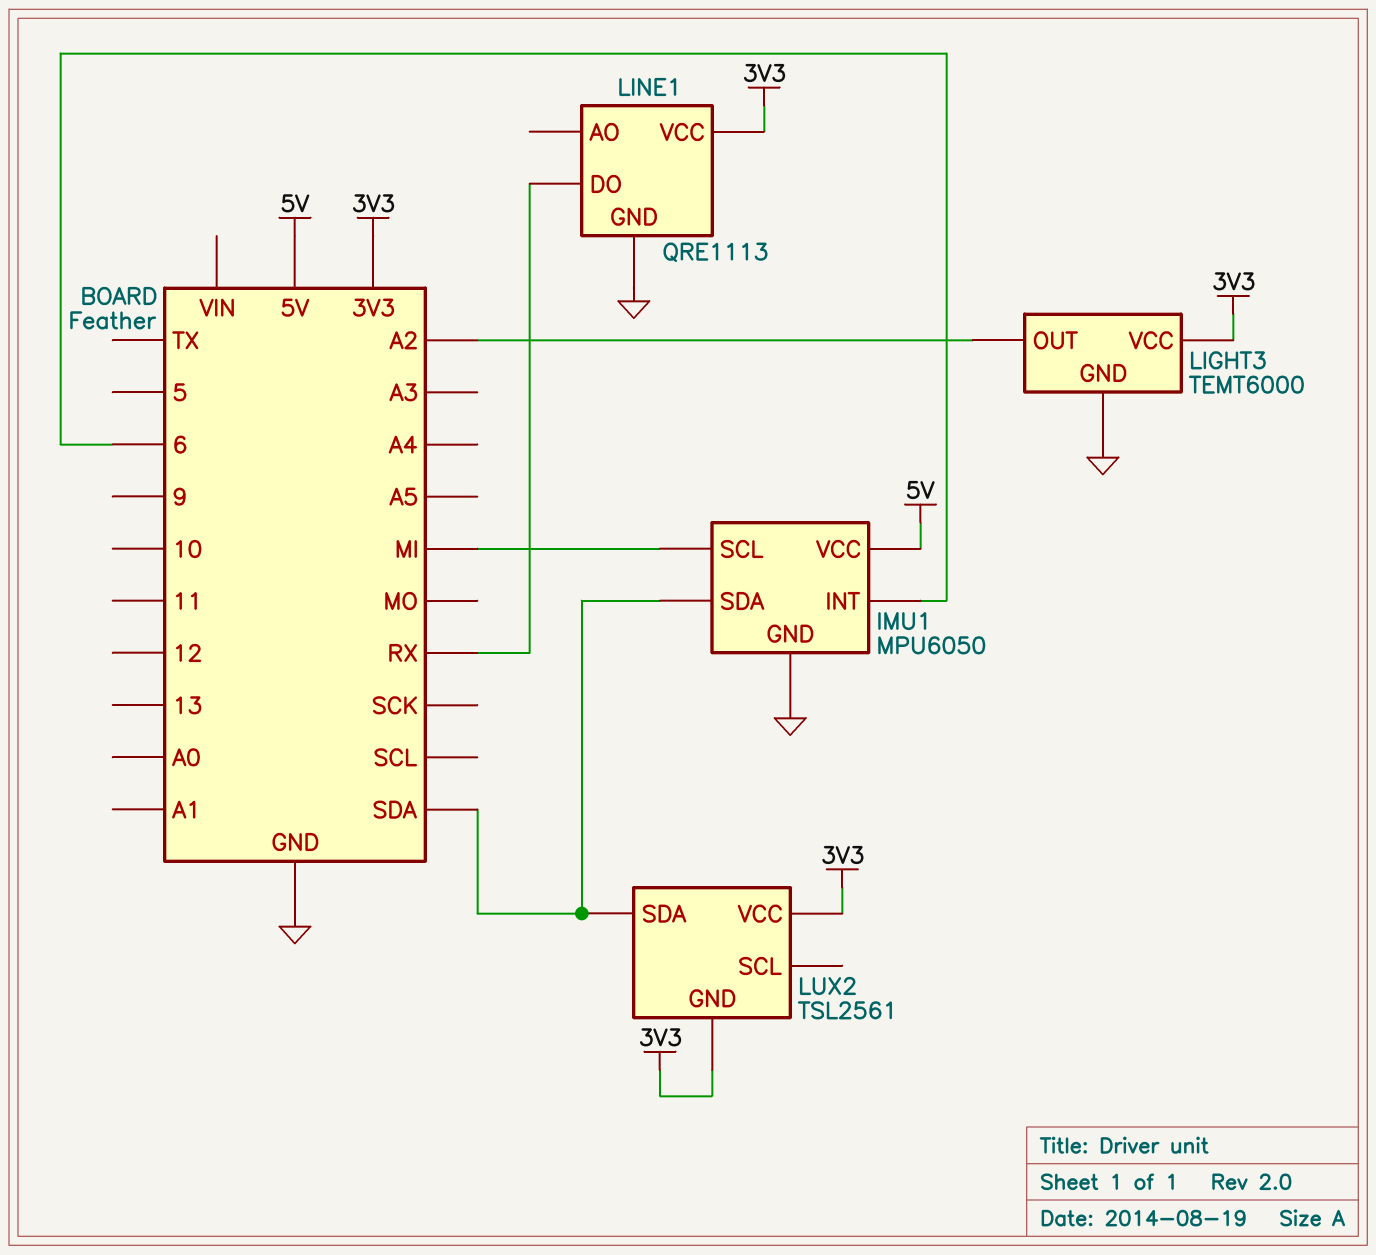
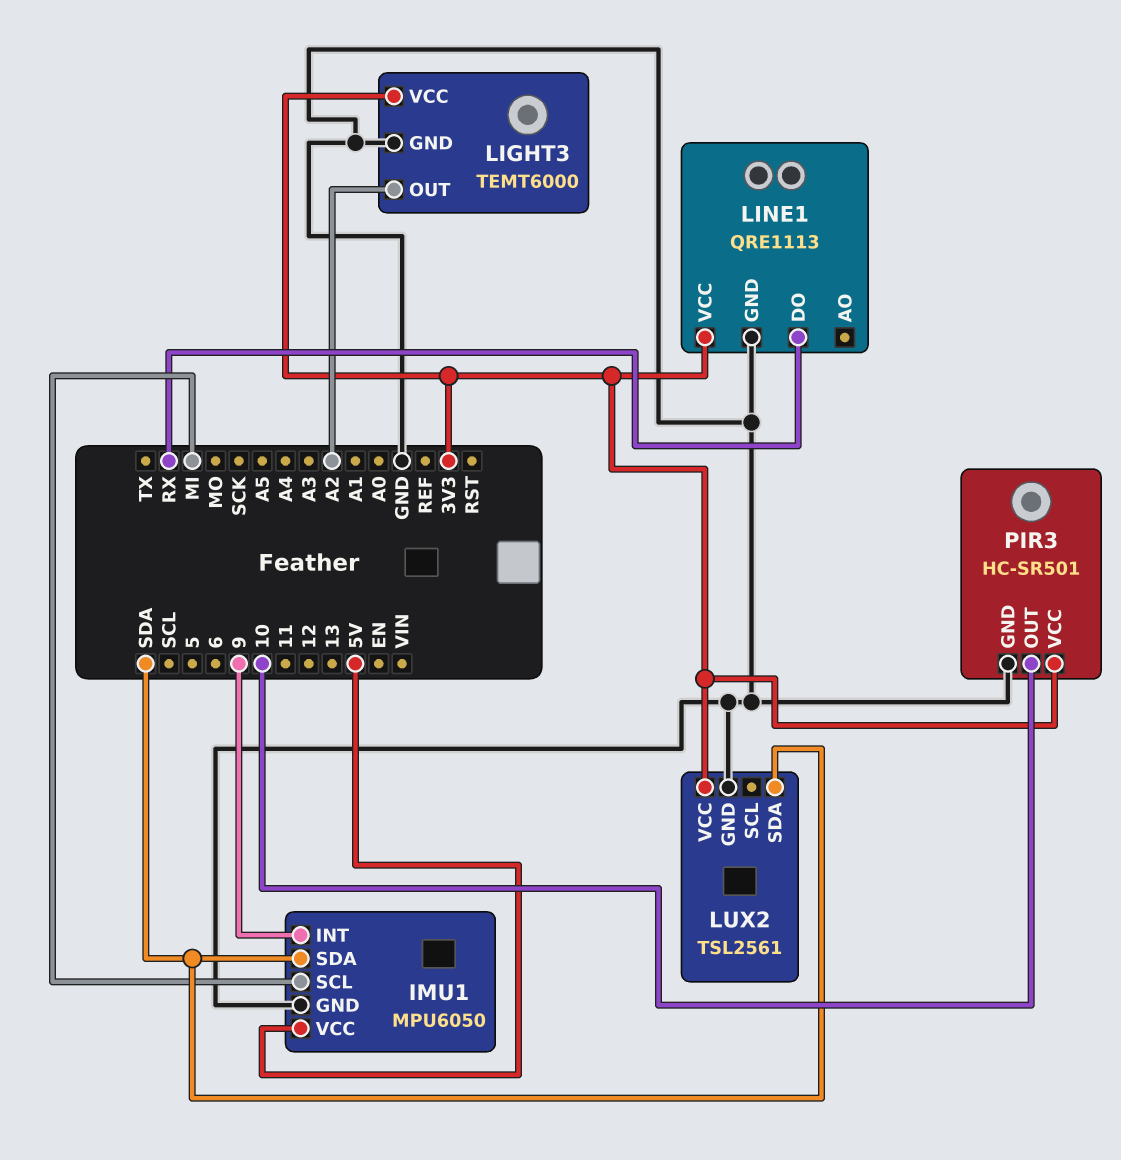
IMU1 pin INT: 6 -> 9
LUX2 pin GND: 3V3 -> GND
PIR3: none -> HC-SR501
PIR3 pin GND: none -> GND
PIR3 pin OUT: none -> 10
PIR3 pin VCC: none -> 3V3

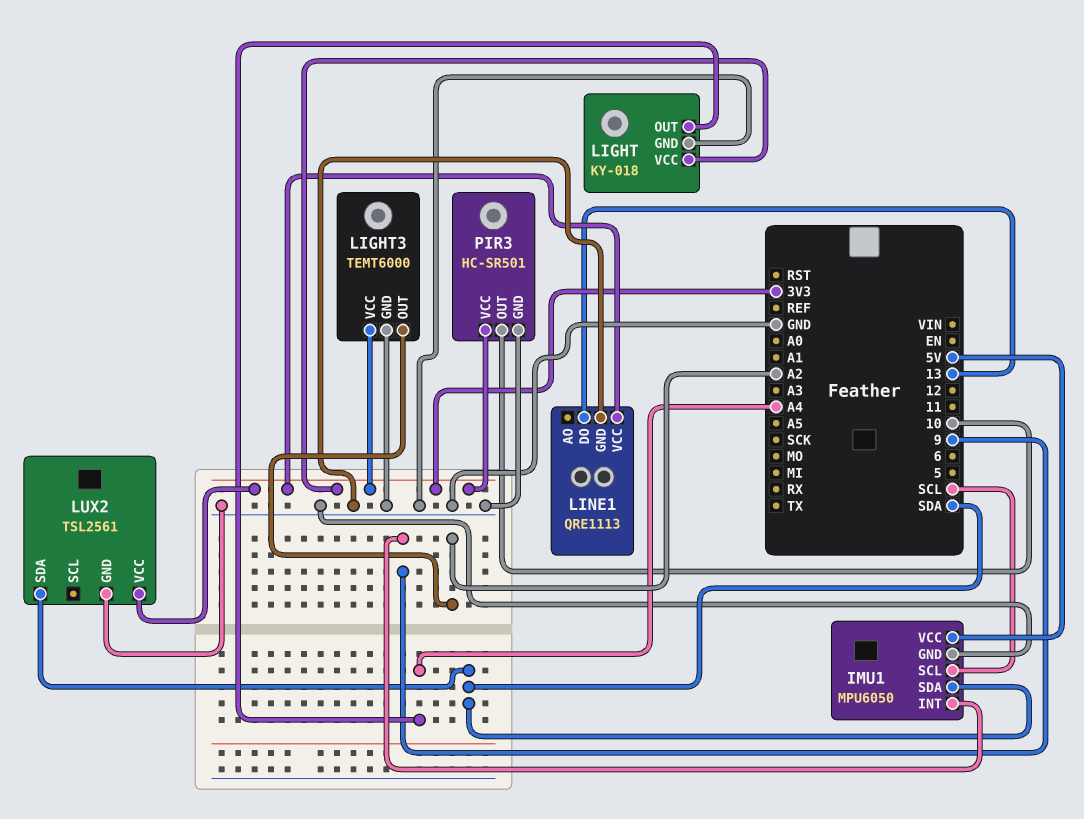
IMU1 pin SCL: MI -> SCL
LIGHT: none -> KY-018
LIGHT pin GND: none -> GND
LIGHT pin OUT: none -> A4
LIGHT pin VCC: none -> 3V3
LINE1 pin DO: RX -> 13

